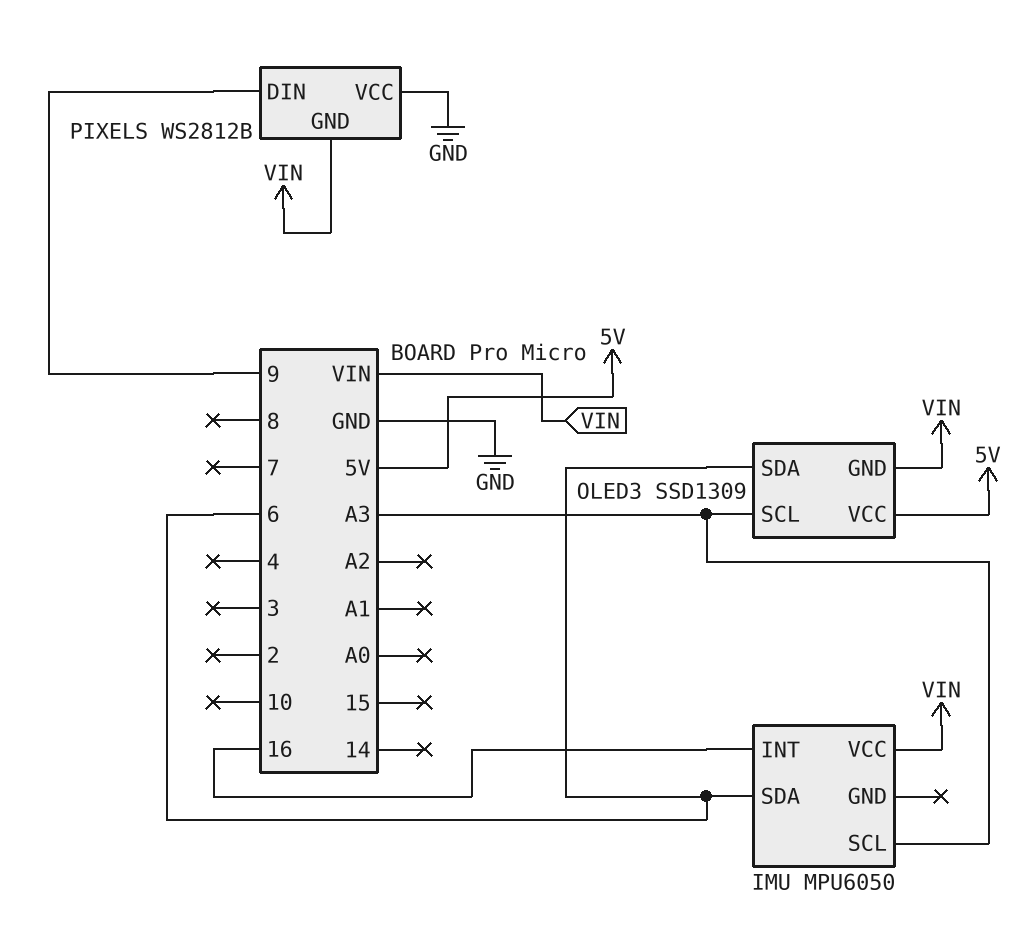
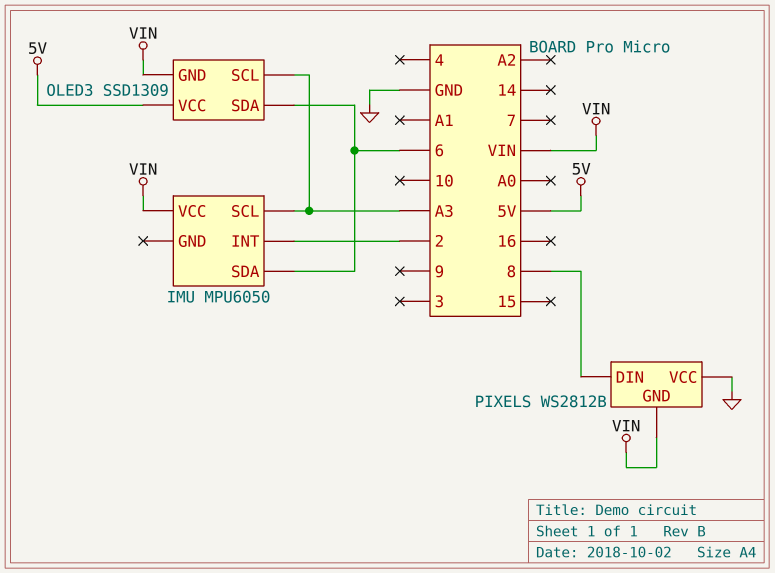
IMU pin INT: 16 -> 2
PIXELS pin DIN: 9 -> 8

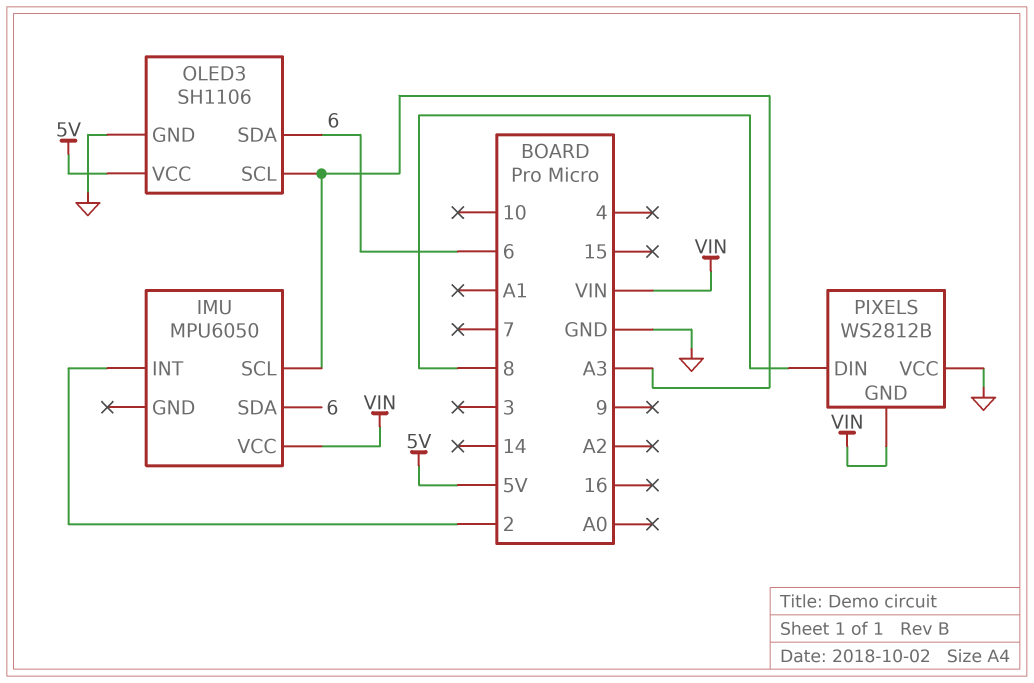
OLED3: SSD1309 -> SH1106
OLED3 pin GND: VIN -> GND

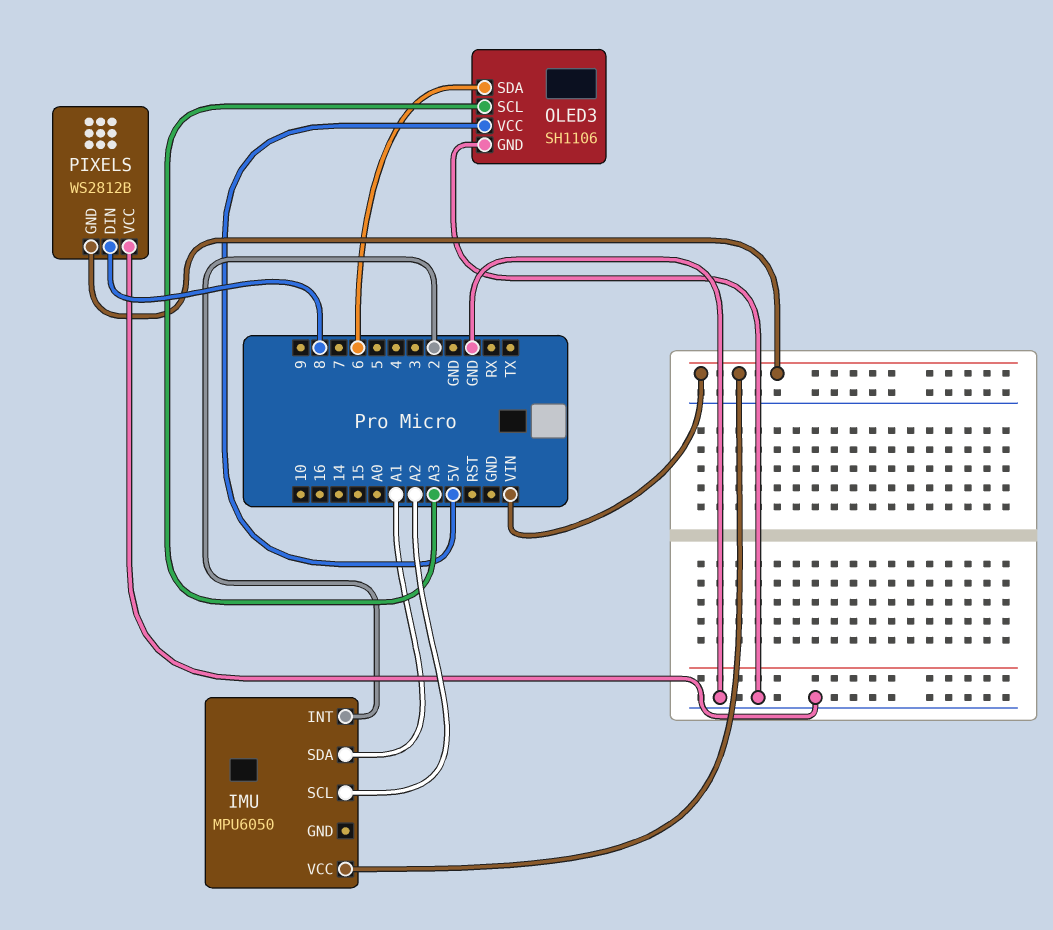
IMU pin SCL: A3 -> A2
IMU pin SDA: 6 -> A1

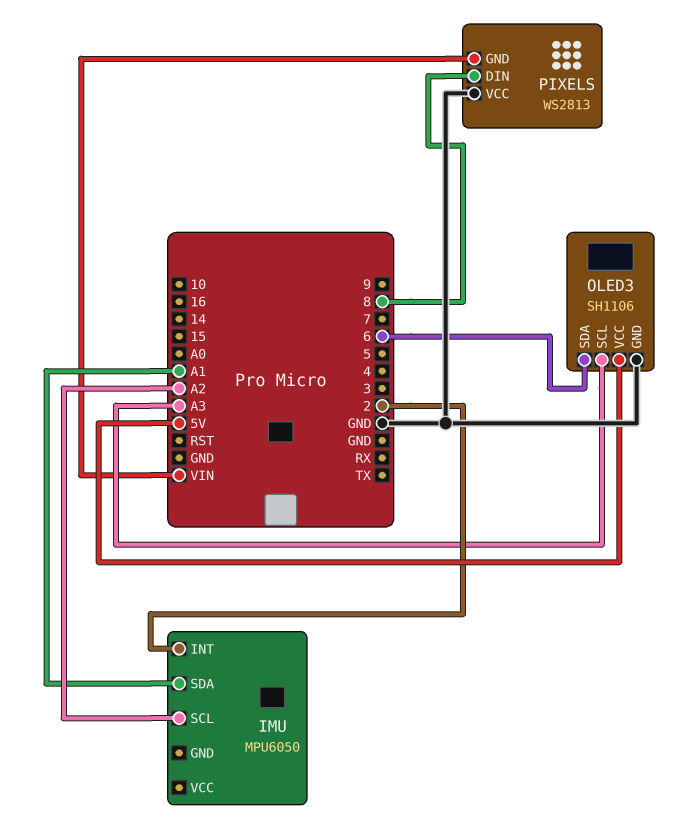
IMU pin VCC: VIN -> none
PIXELS: WS2812B -> WS2813

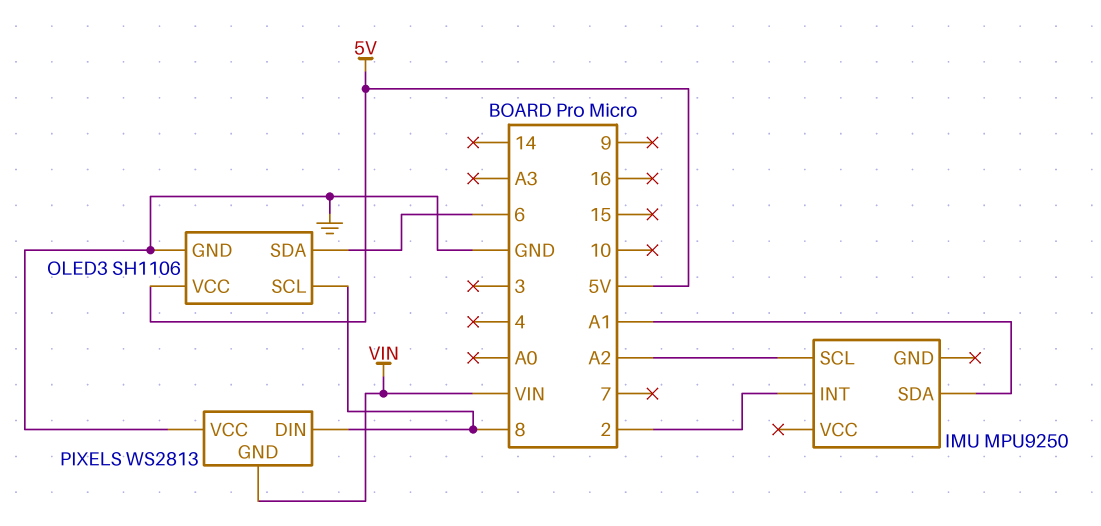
IMU: MPU6050 -> MPU9250
OLED3 pin SCL: A3 -> 8

